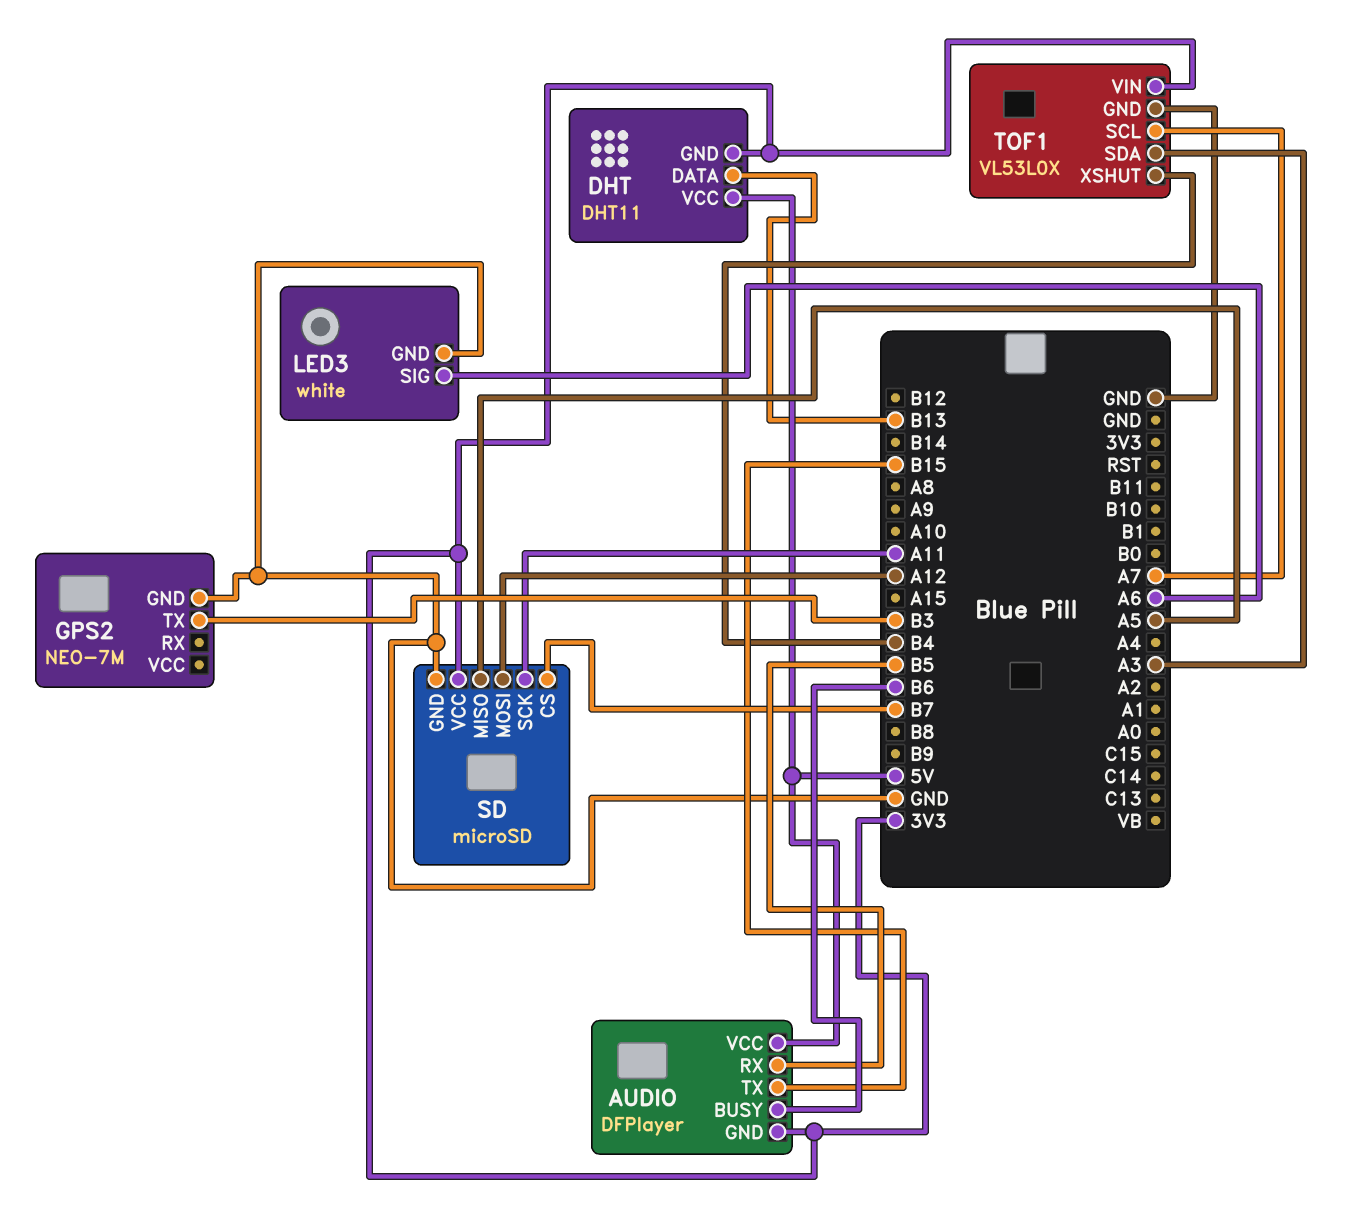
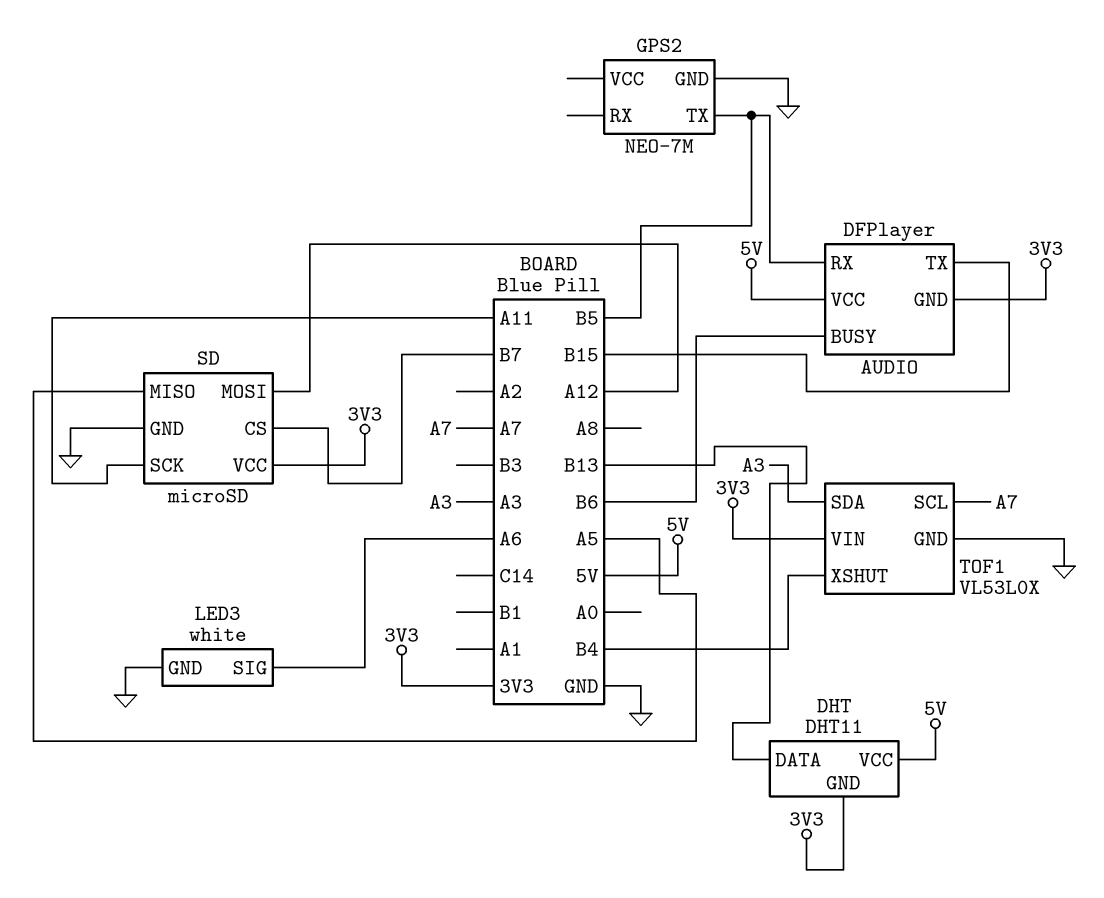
GPS2 pin TX: B3 -> B5

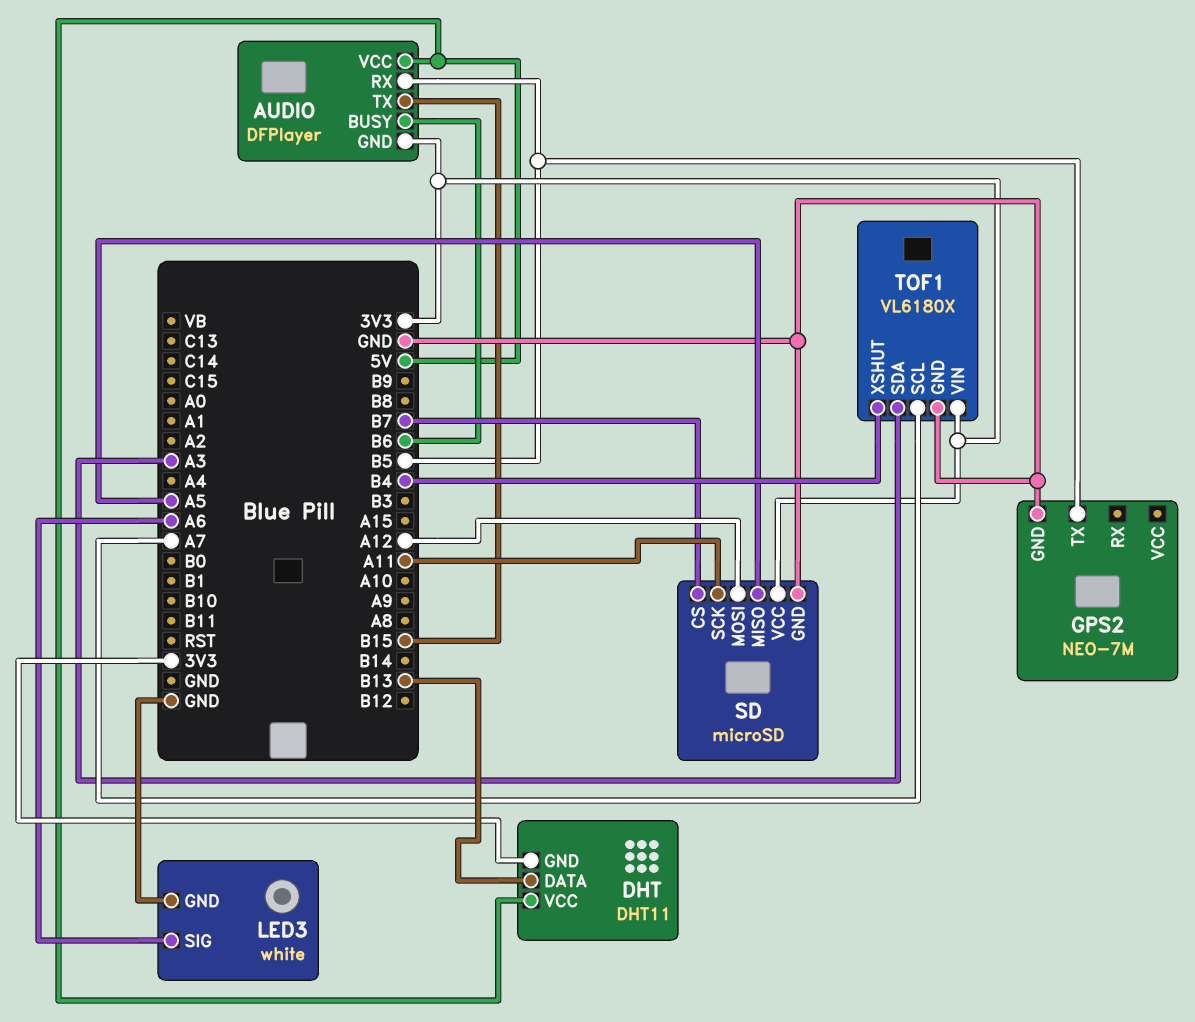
TOF1: VL53L0X -> VL6180X

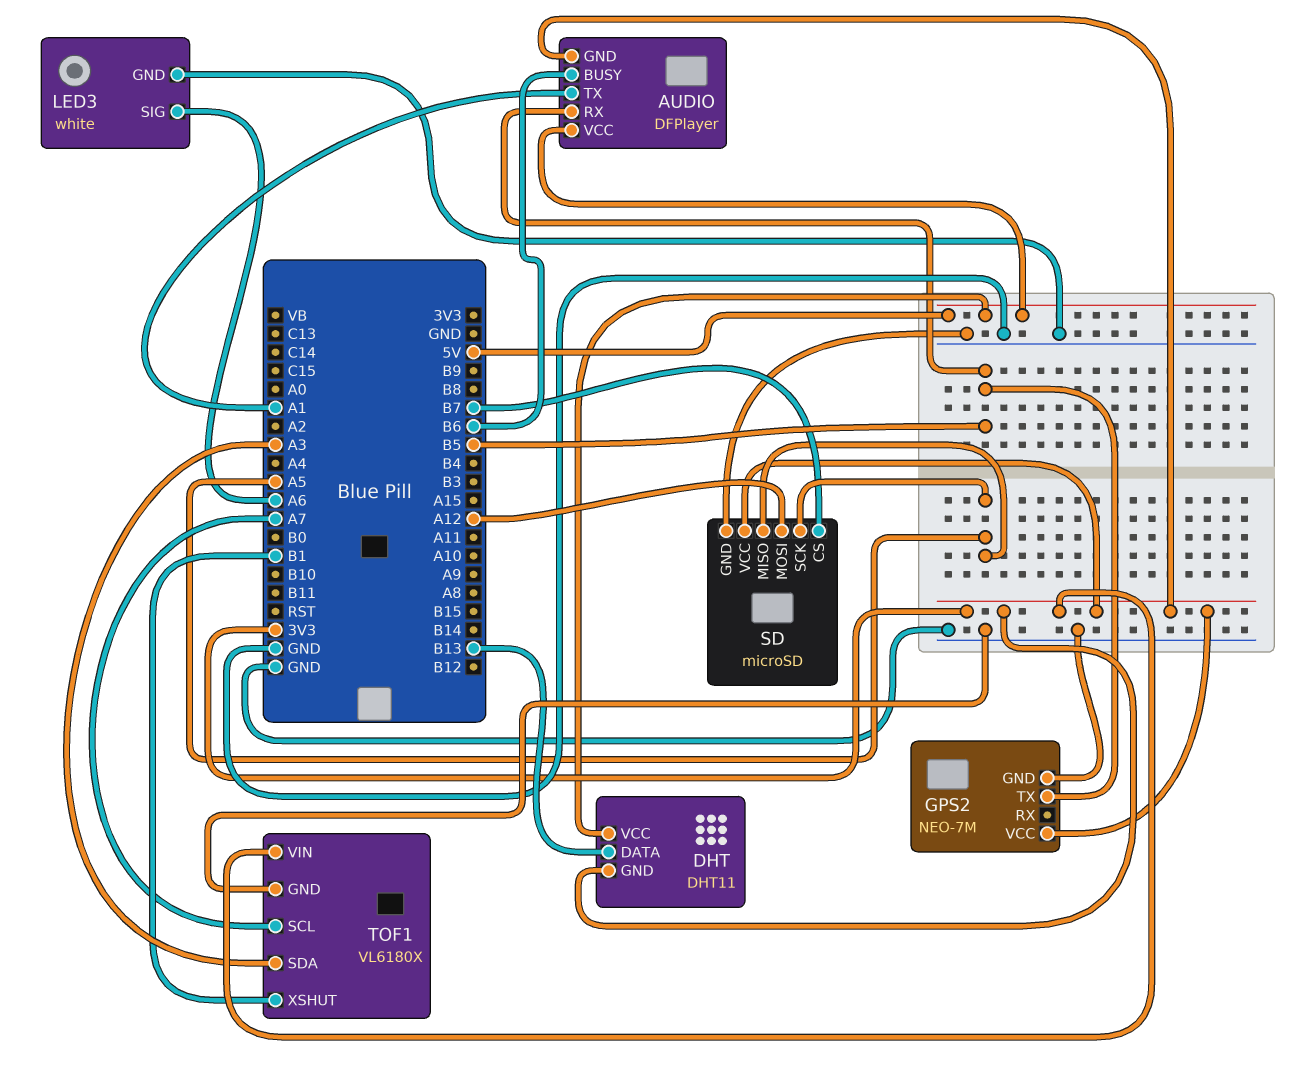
AUDIO pin TX: B15 -> A1
GPS2 pin VCC: none -> 3V3
SD pin SCK: A11 -> A5
TOF1 pin XSHUT: B4 -> B1

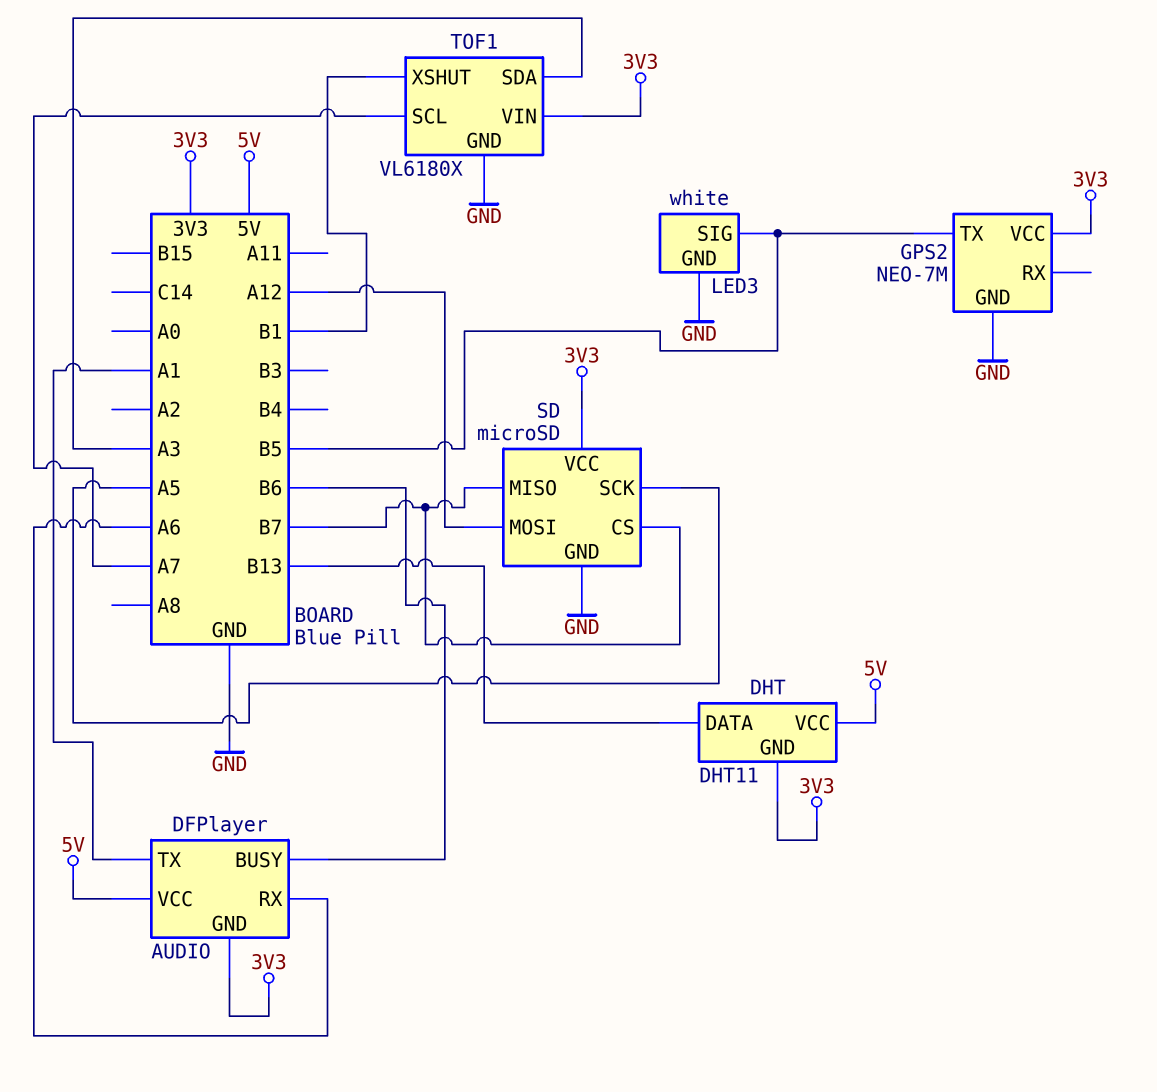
AUDIO pin RX: B5 -> A6
LED3 pin SIG: A6 -> B5
SD pin MISO: A5 -> B7

